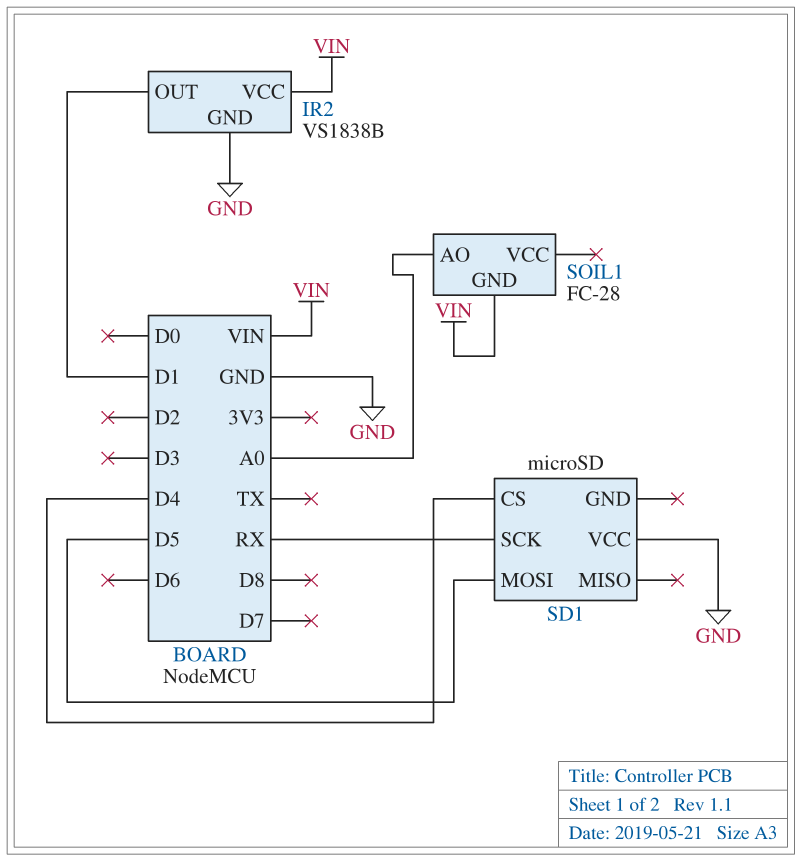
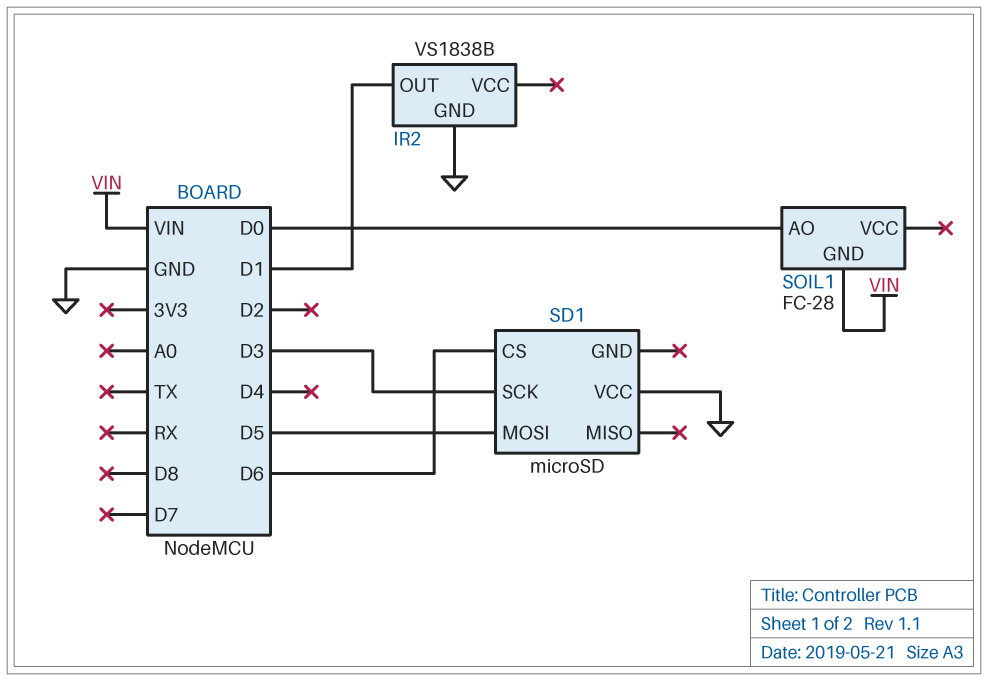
IR2 pin VCC: VIN -> none
SD1 pin CS: D4 -> D6
SD1 pin SCK: RX -> D3
SOIL1 pin AO: A0 -> D0

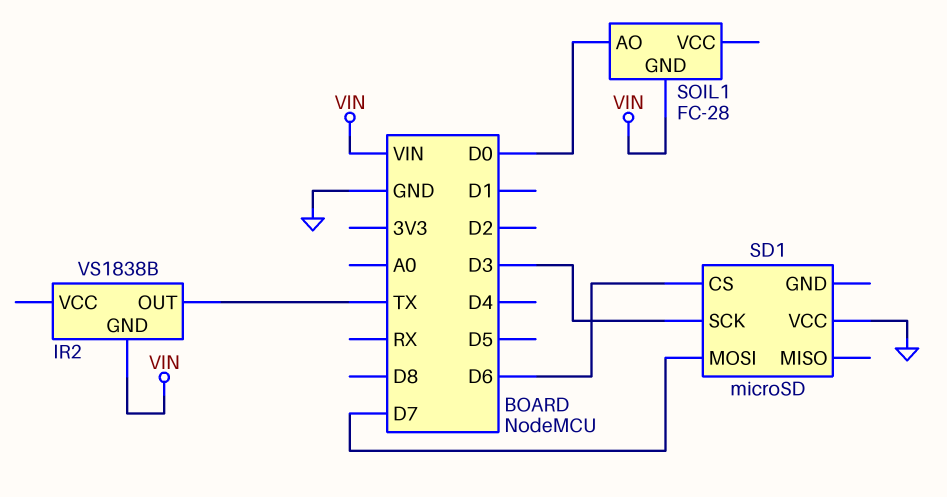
IR2 pin GND: GND -> VIN
IR2 pin OUT: D1 -> TX
SD1 pin MOSI: D5 -> D7

